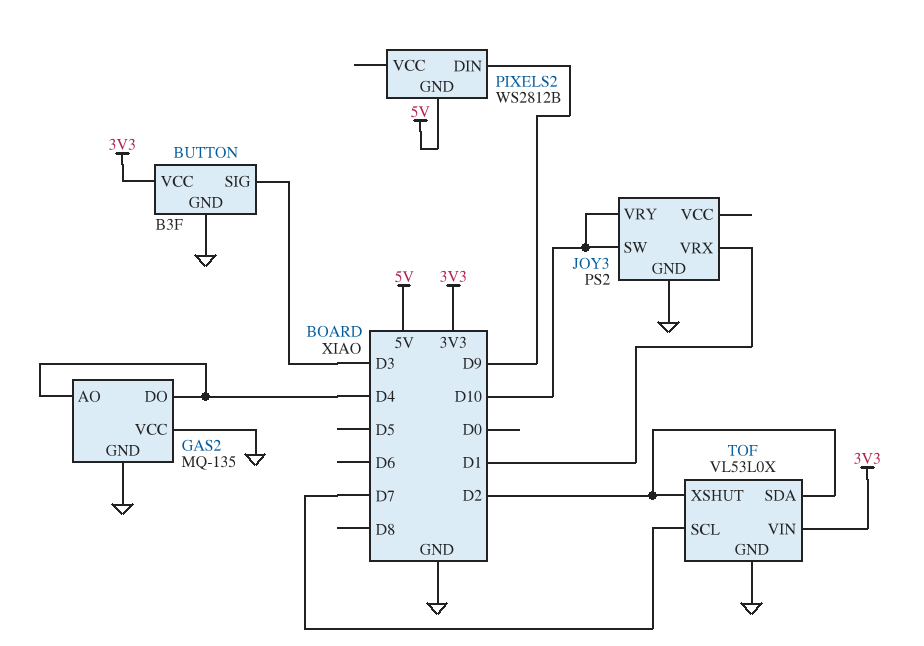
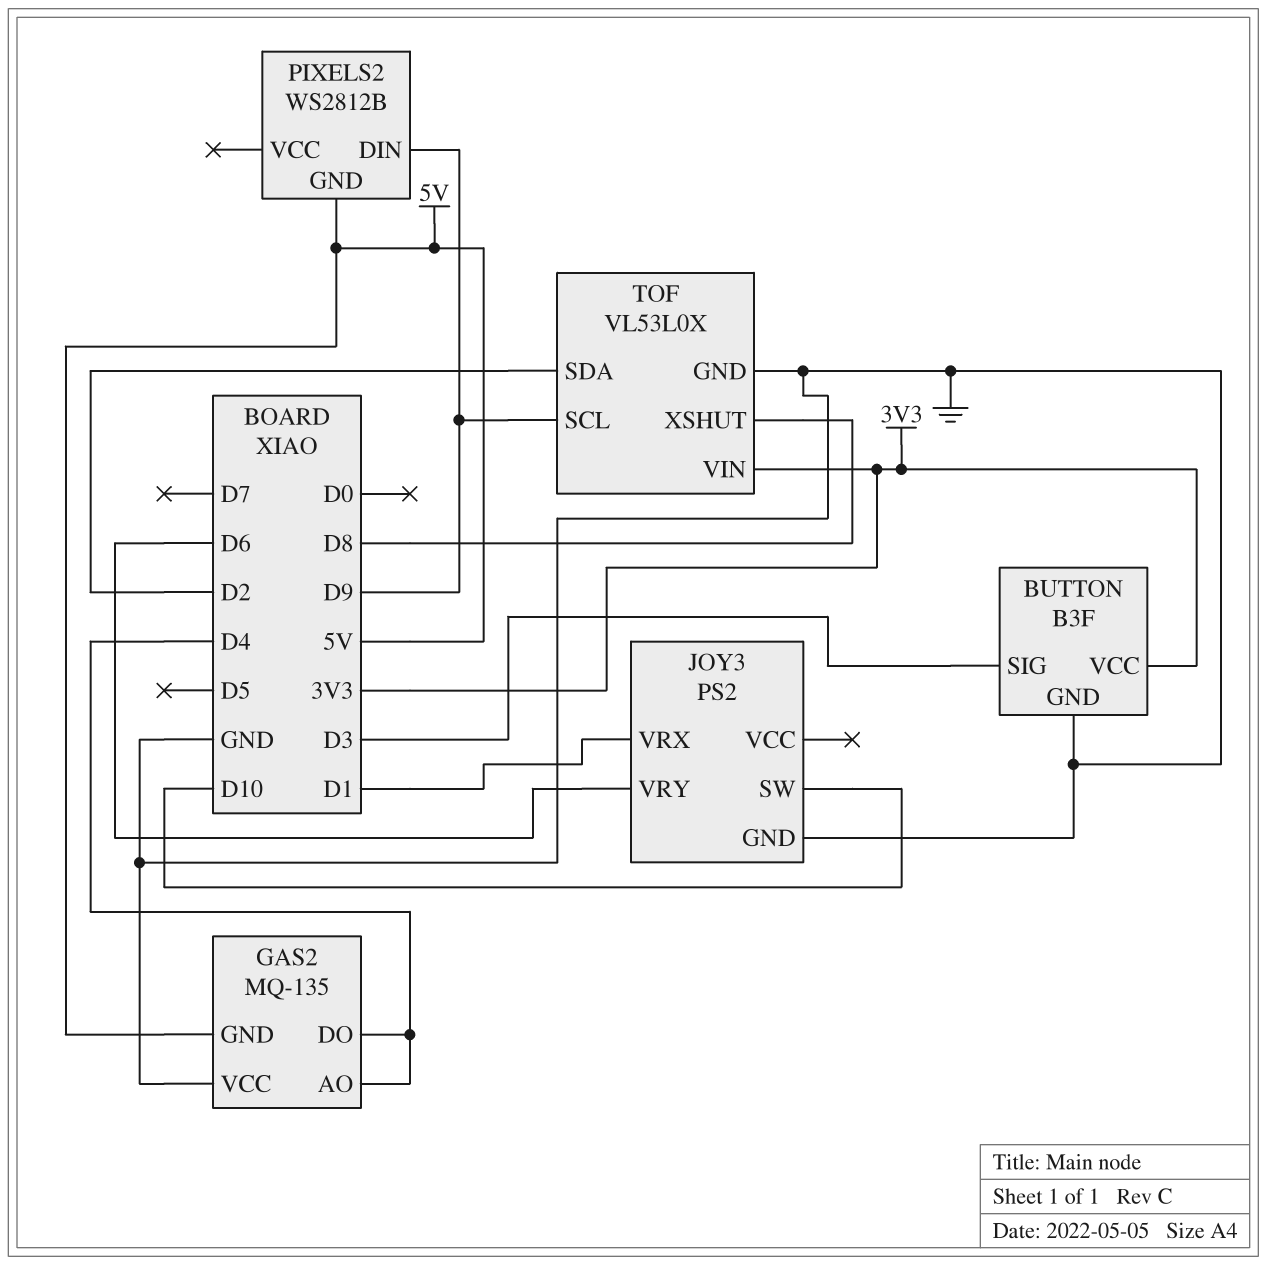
GAS2 pin GND: GND -> 5V
JOY3 pin VRY: D10 -> D6
TOF pin SCL: D7 -> D9
TOF pin XSHUT: D2 -> D8

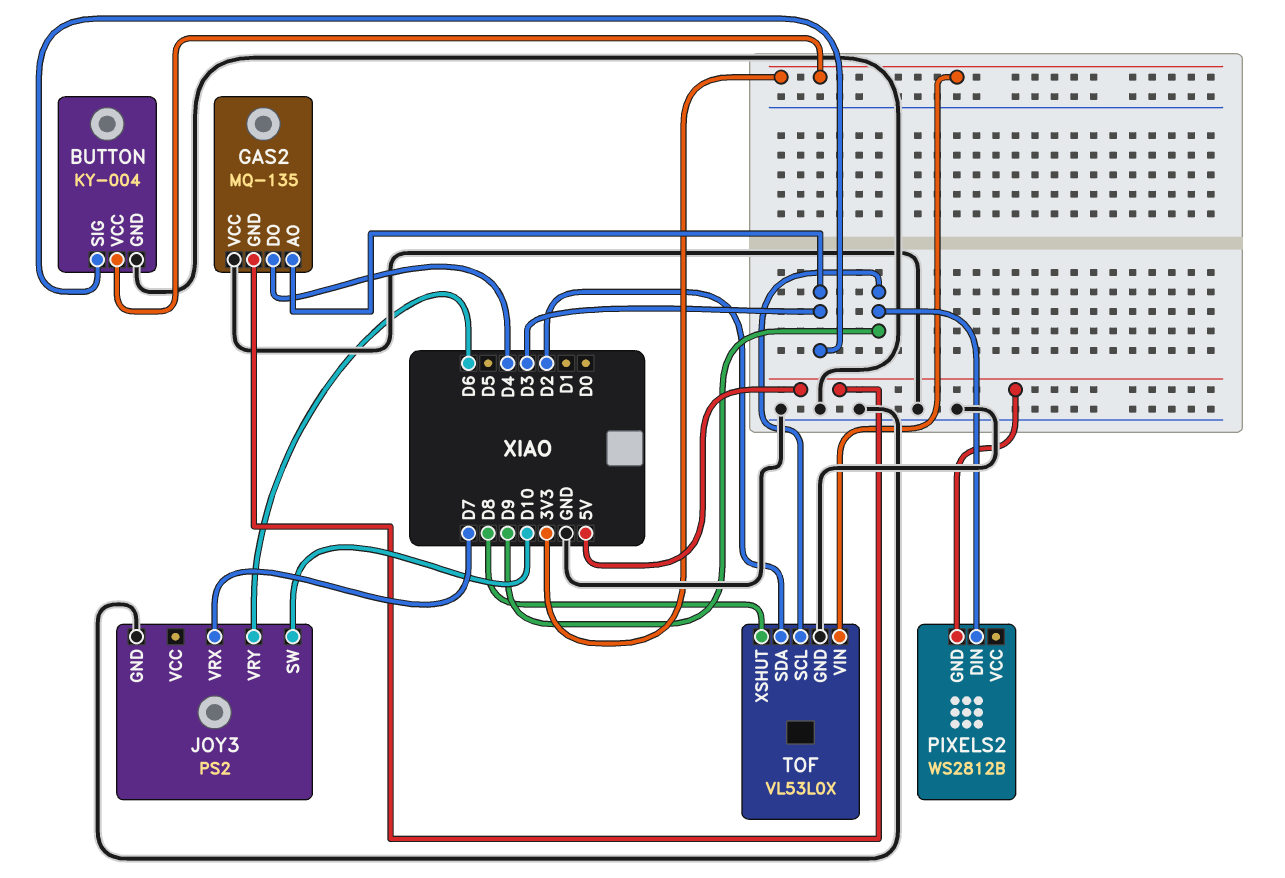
BUTTON: B3F -> KY-004
GAS2 pin AO: D4 -> D3
JOY3 pin VRX: D1 -> D7

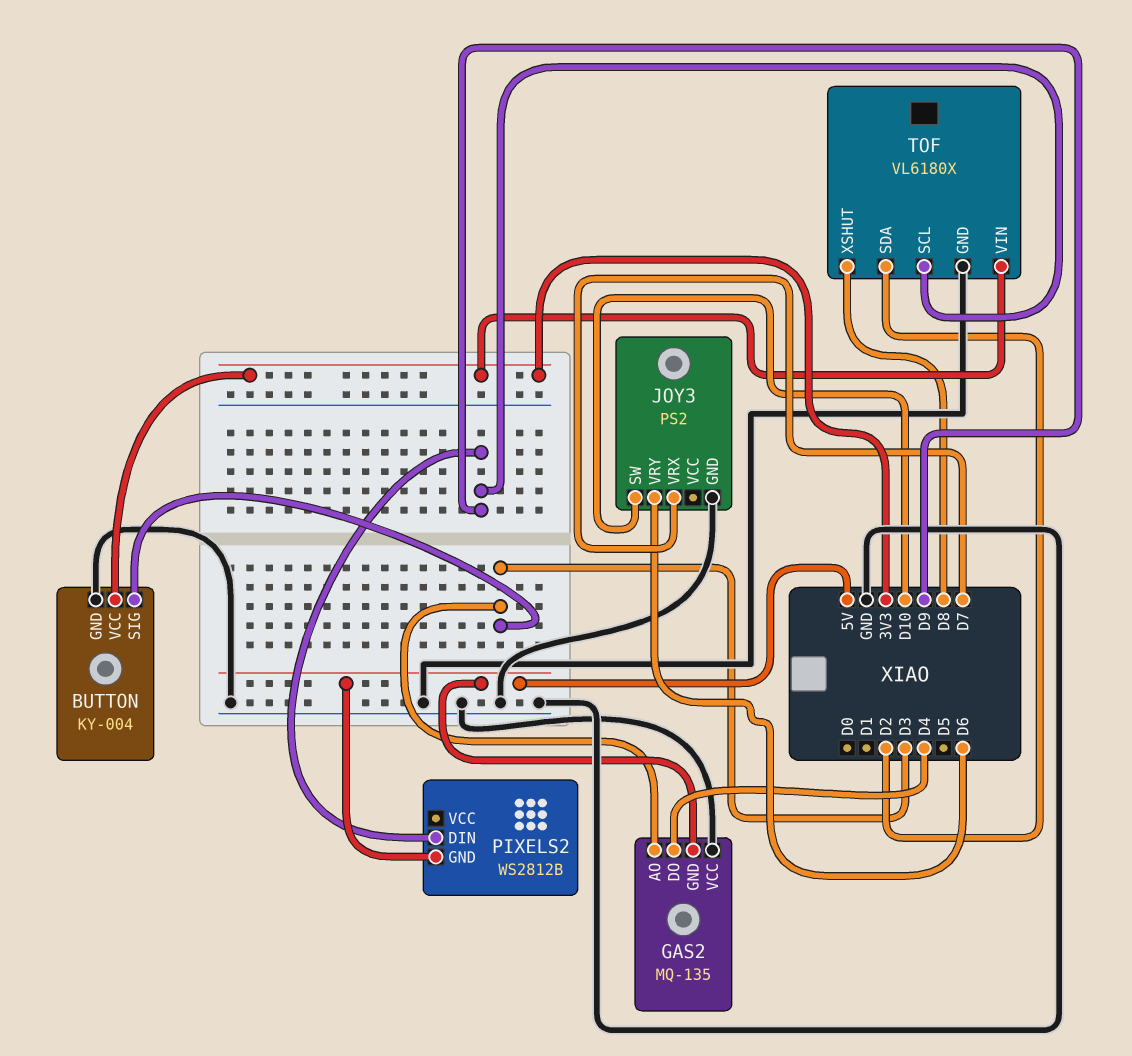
TOF: VL53L0X -> VL6180X

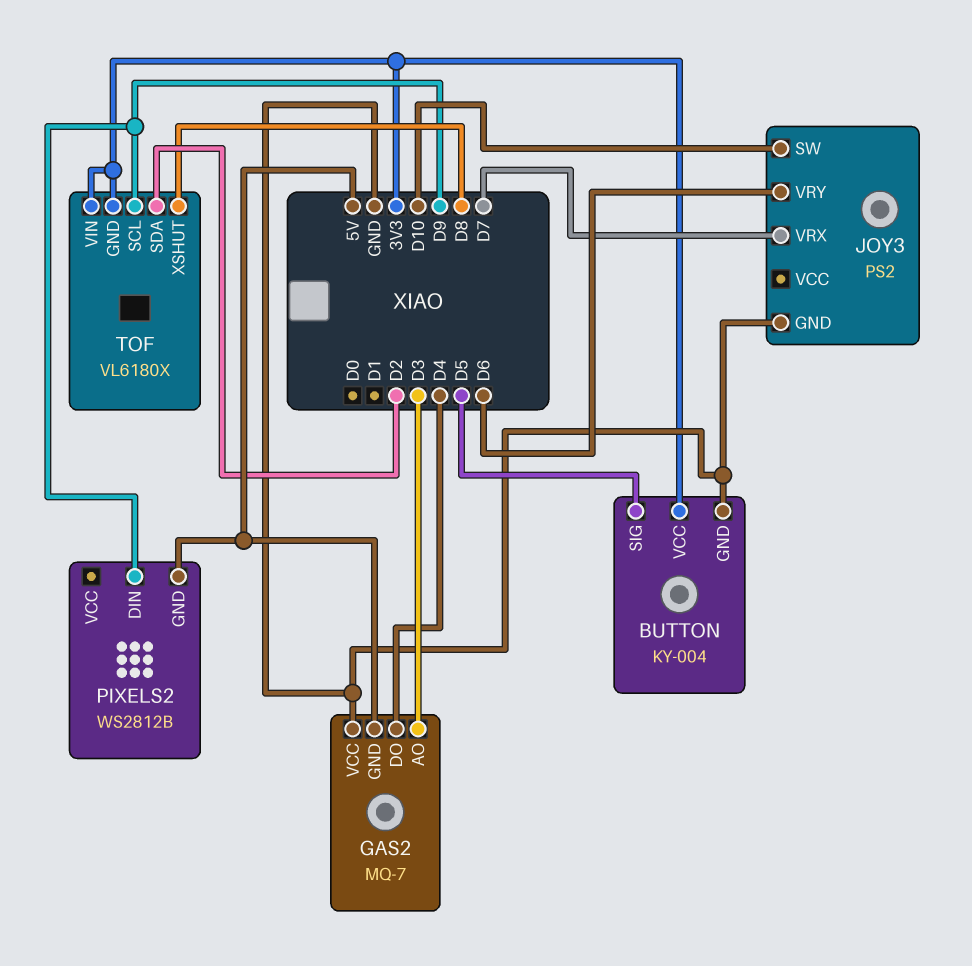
BUTTON pin SIG: D3 -> D5
GAS2: MQ-135 -> MQ-7
TOF pin GND: GND -> 3V3

